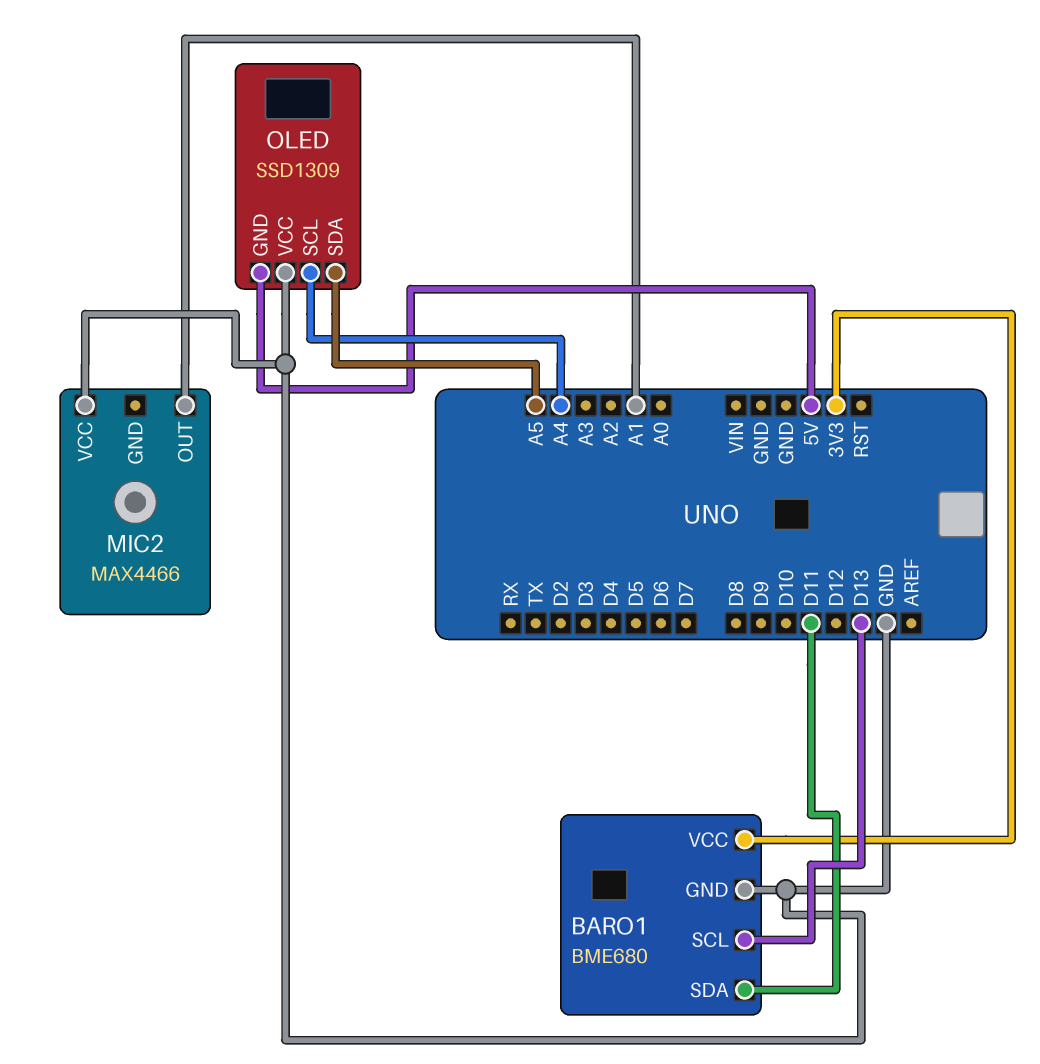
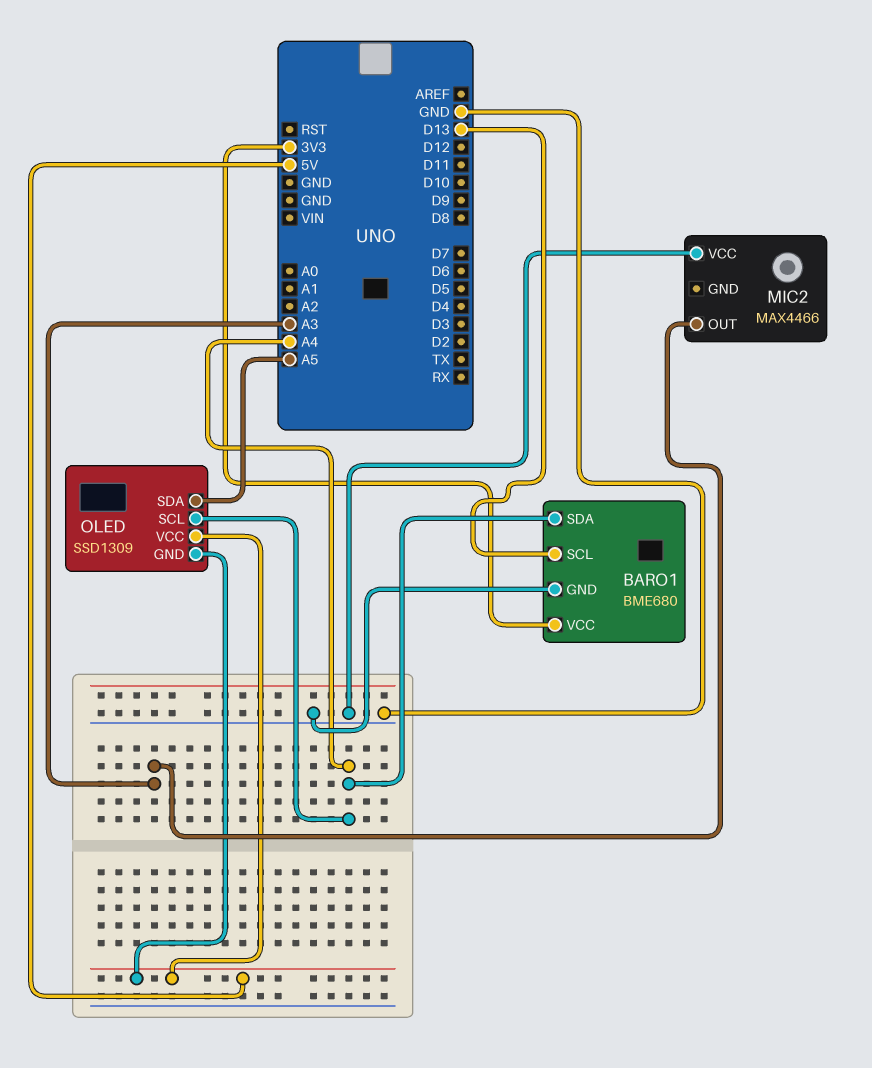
BARO1 pin SDA: D11 -> A4
MIC2 pin OUT: A1 -> A3
OLED pin VCC: GND -> 5V

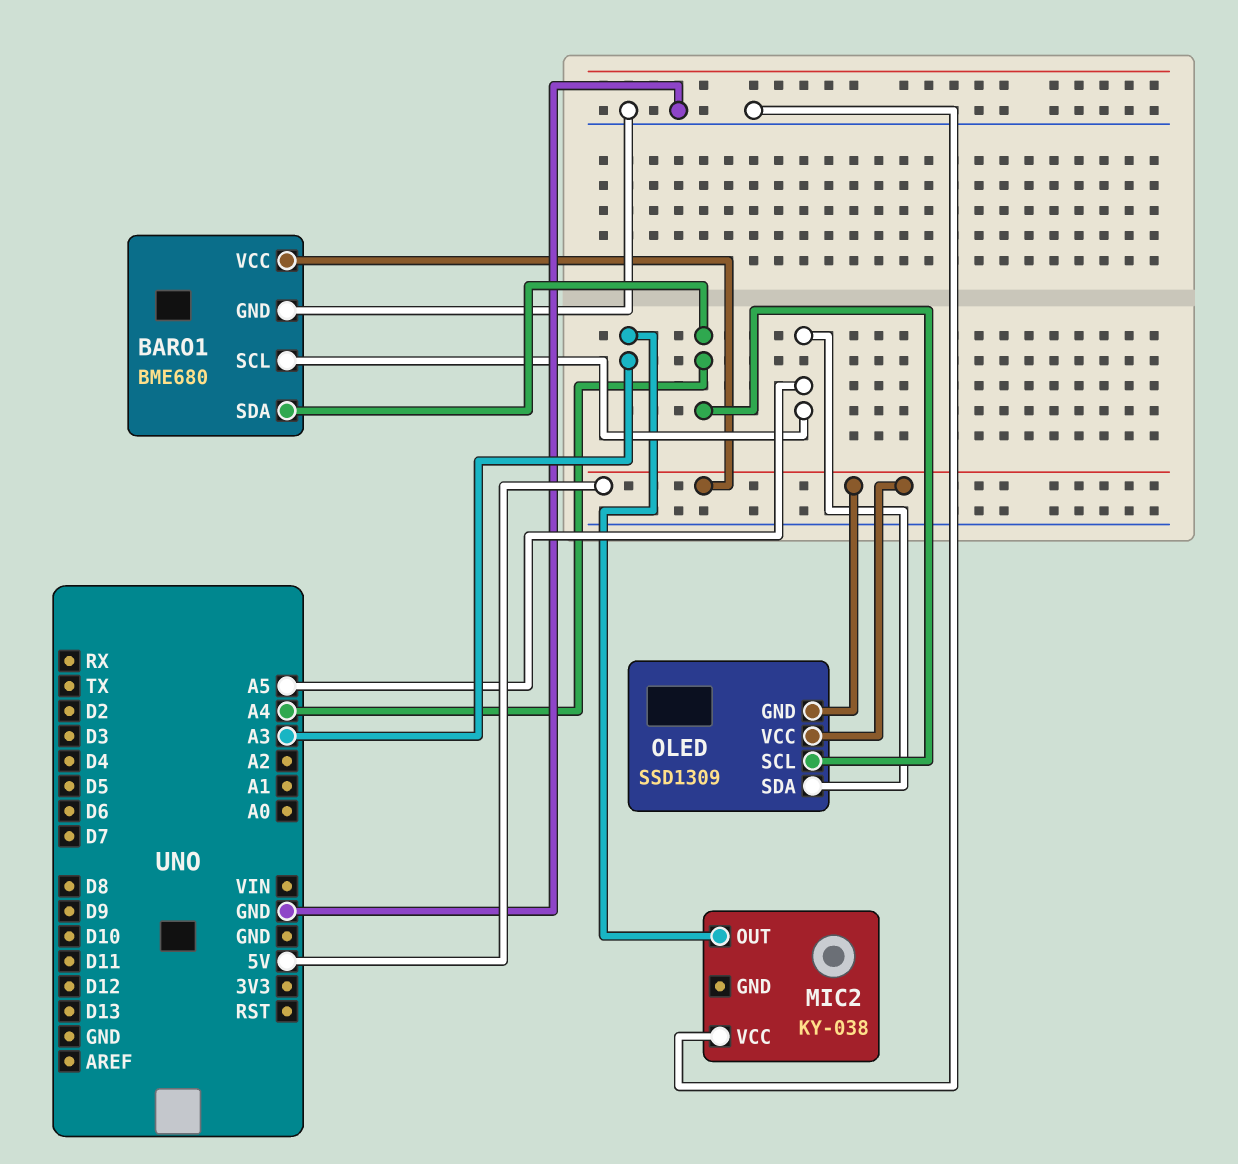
BARO1 pin SCL: D13 -> A5
BARO1 pin VCC: 3V3 -> 5V
MIC2: MAX4466 -> KY-038

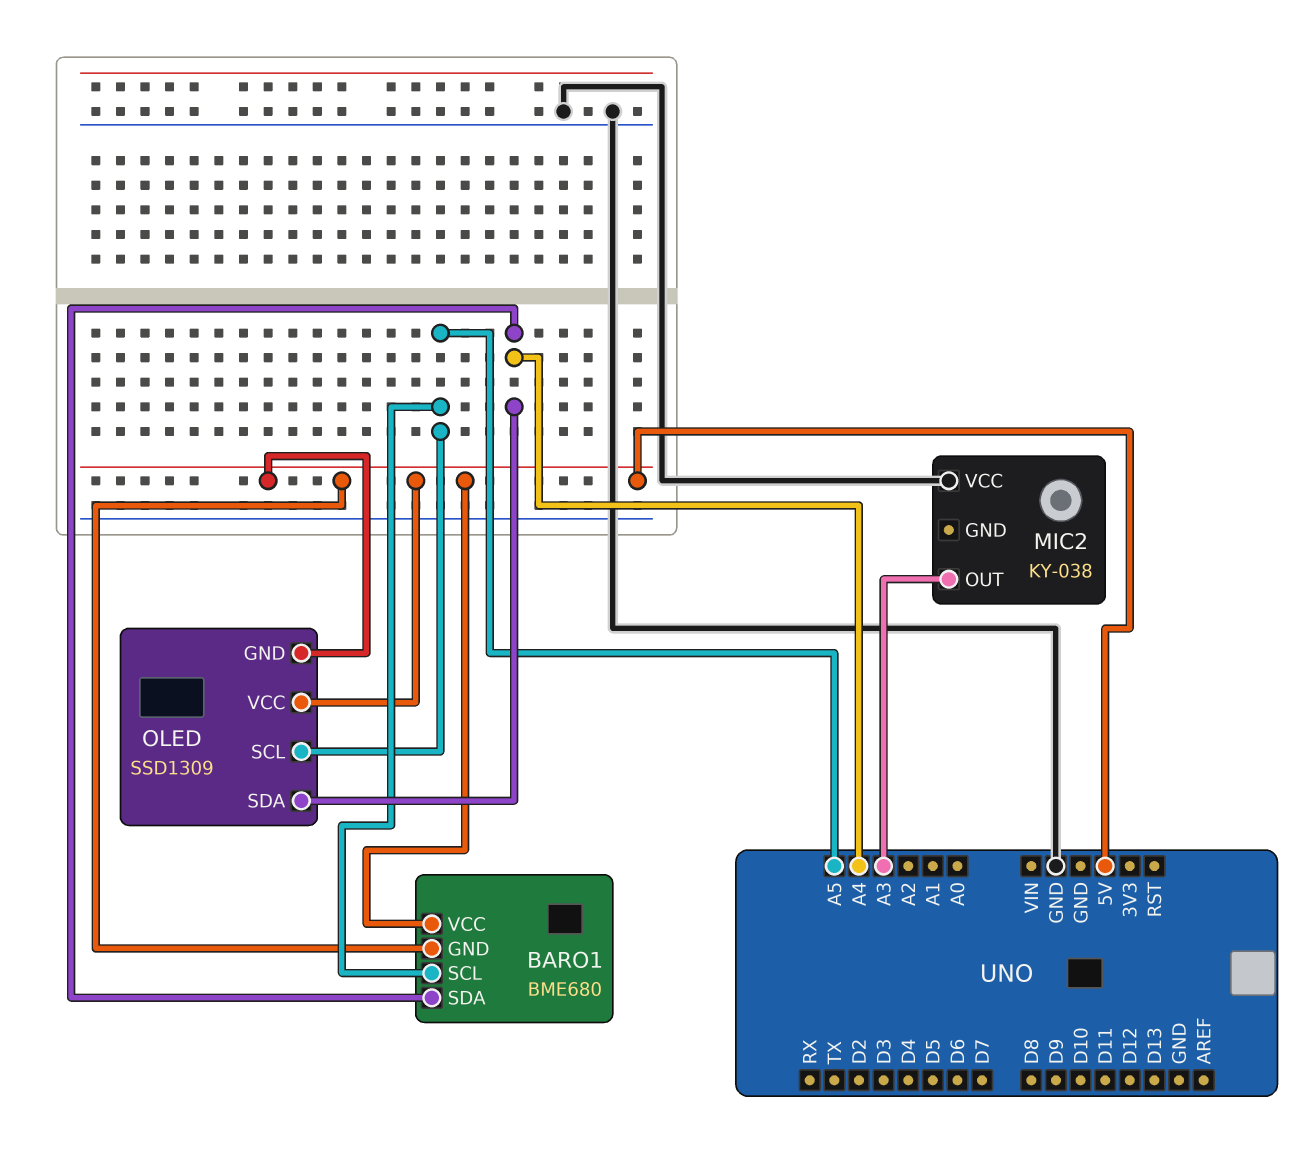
BARO1 pin GND: GND -> 5V
OLED pin SCL: A4 -> A5
OLED pin SDA: A5 -> A4

